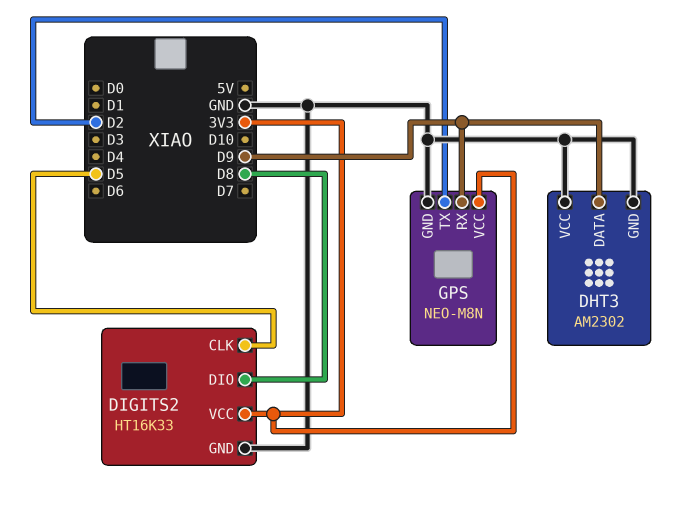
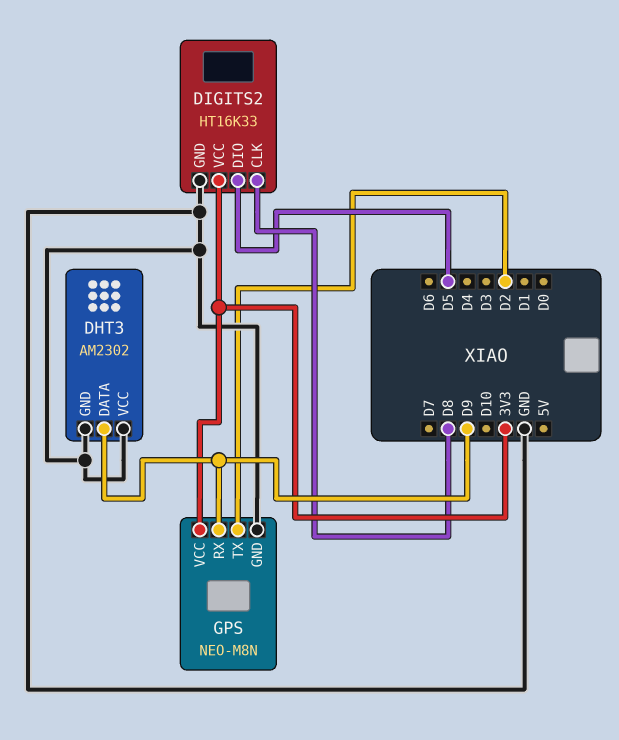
DIGITS2 pin CLK: D5 -> D8
DIGITS2 pin DIO: D8 -> D5

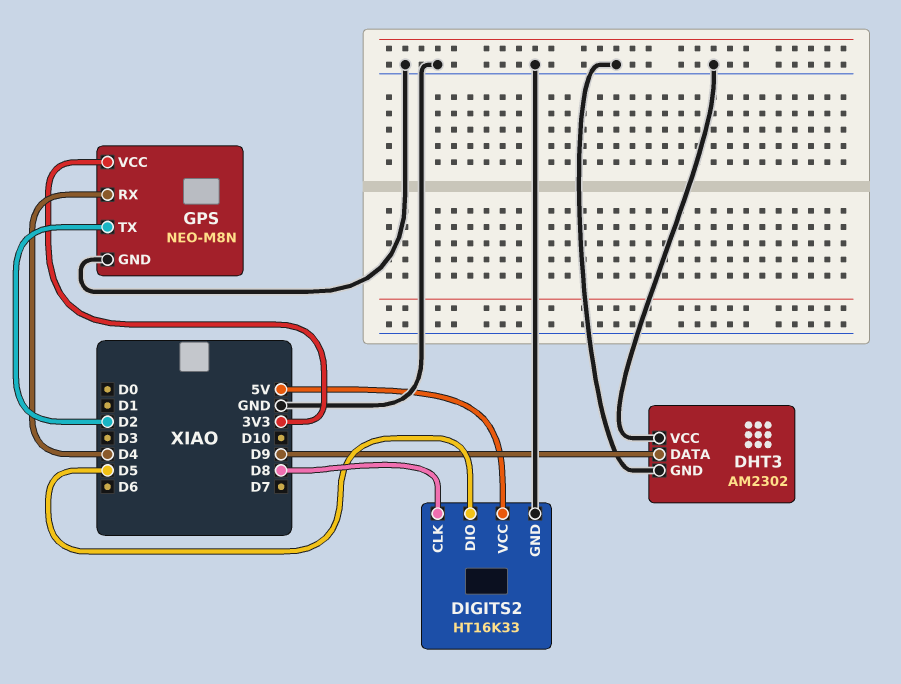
DIGITS2 pin VCC: 3V3 -> 5V
GPS pin RX: D9 -> D4

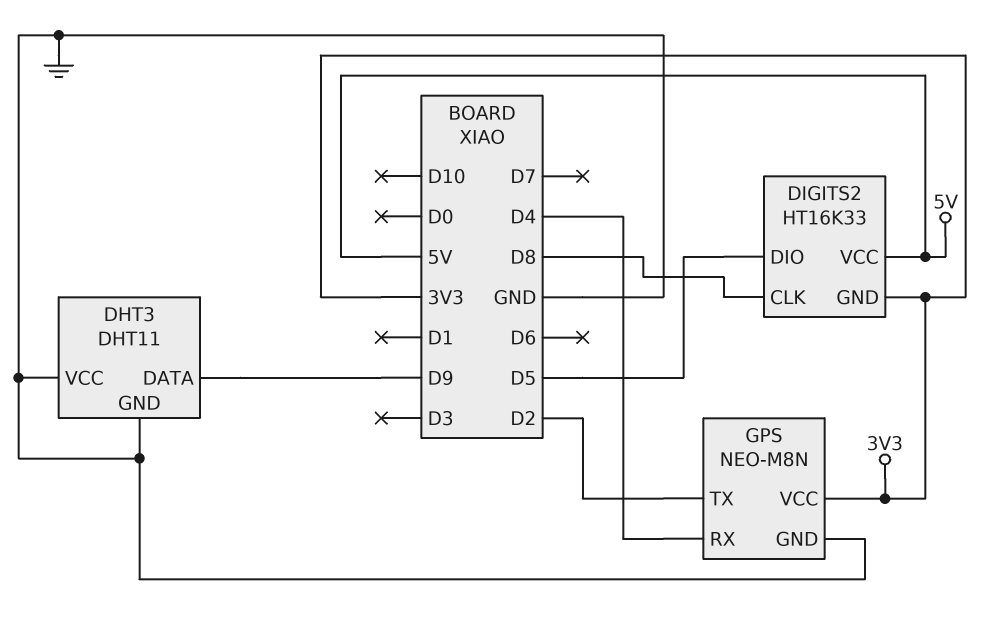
DHT3: AM2302 -> DHT11
DIGITS2 pin GND: GND -> 3V3

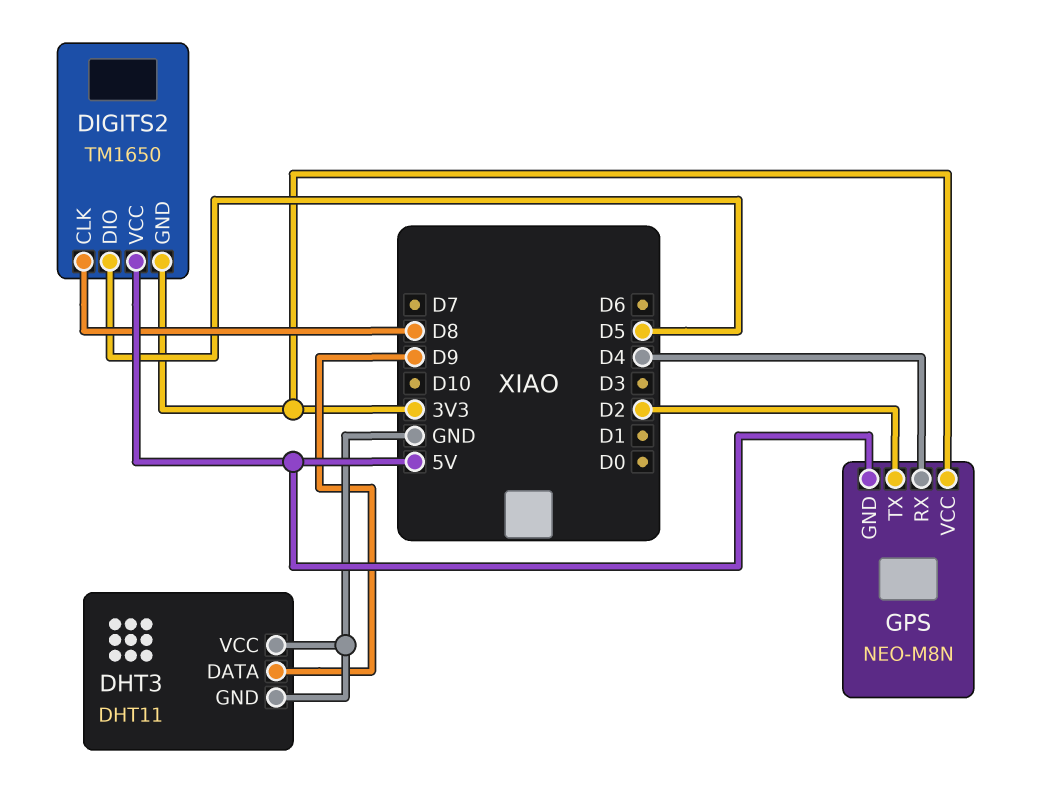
DIGITS2: HT16K33 -> TM1650
GPS pin GND: GND -> 5V

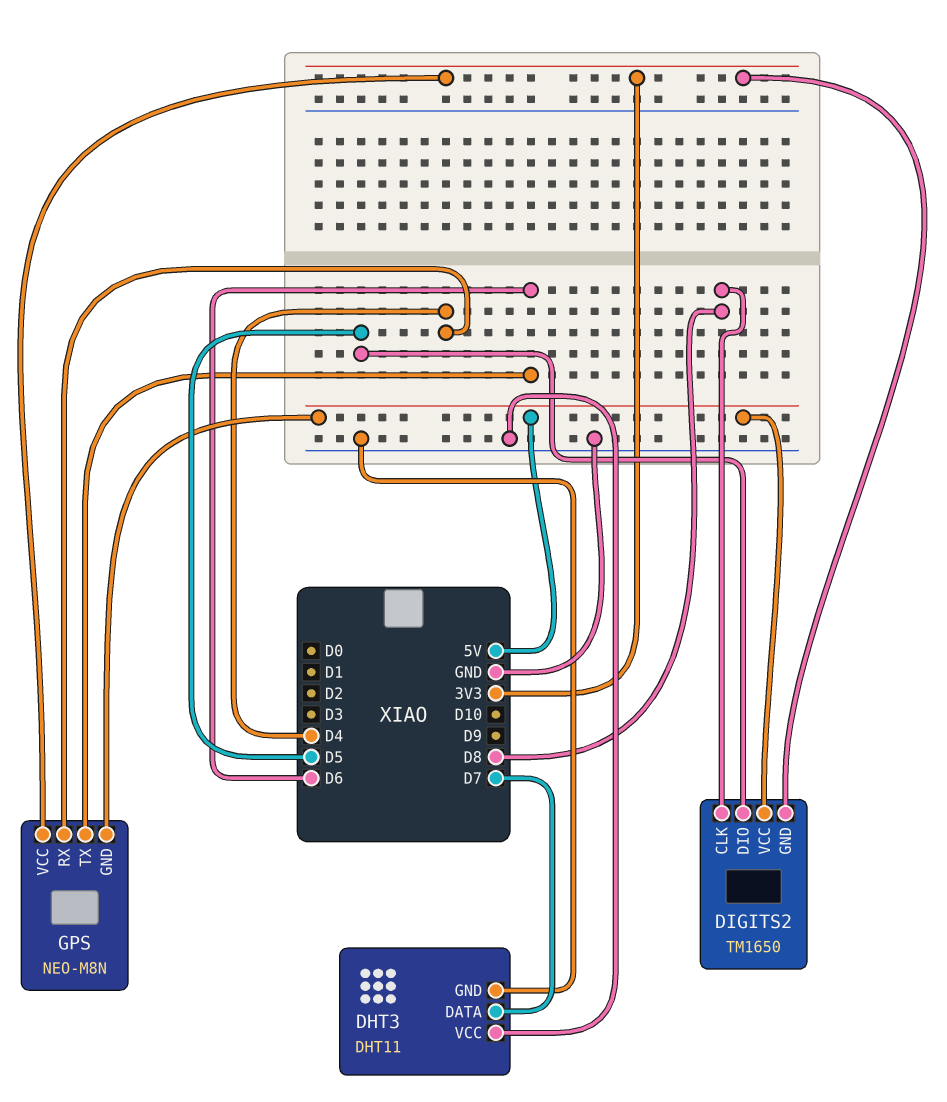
DHT3 pin DATA: D9 -> D7
GPS pin TX: D2 -> D6

